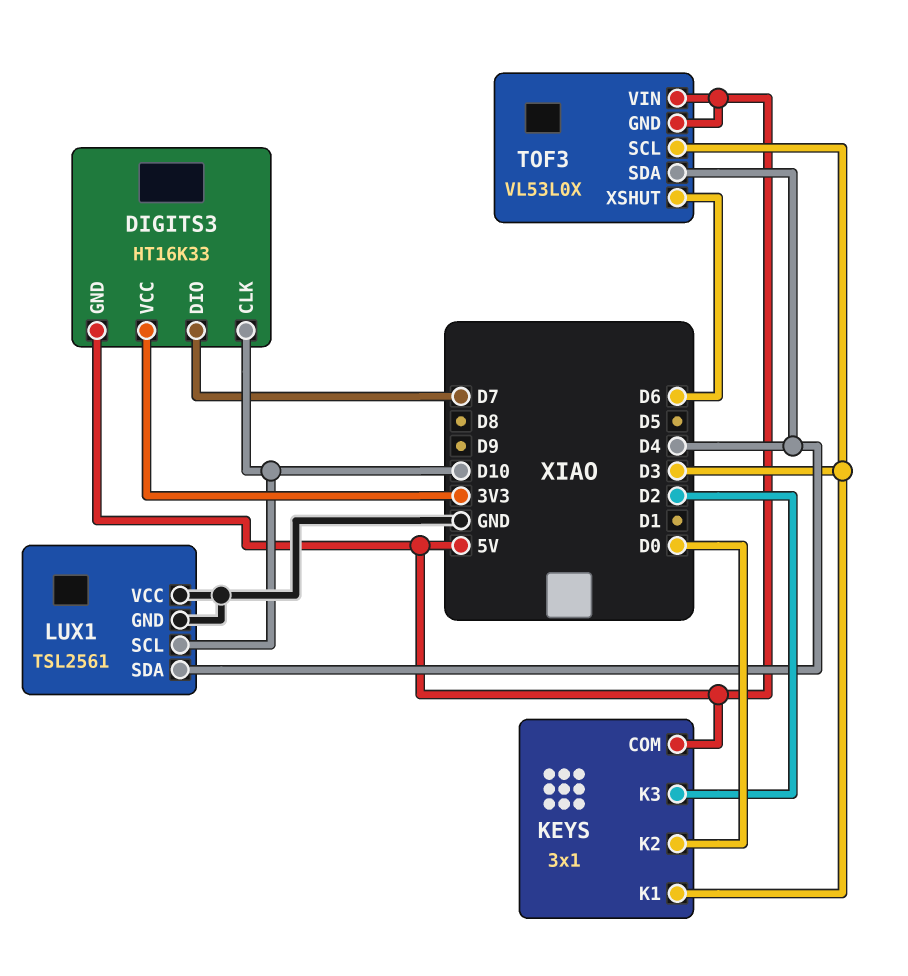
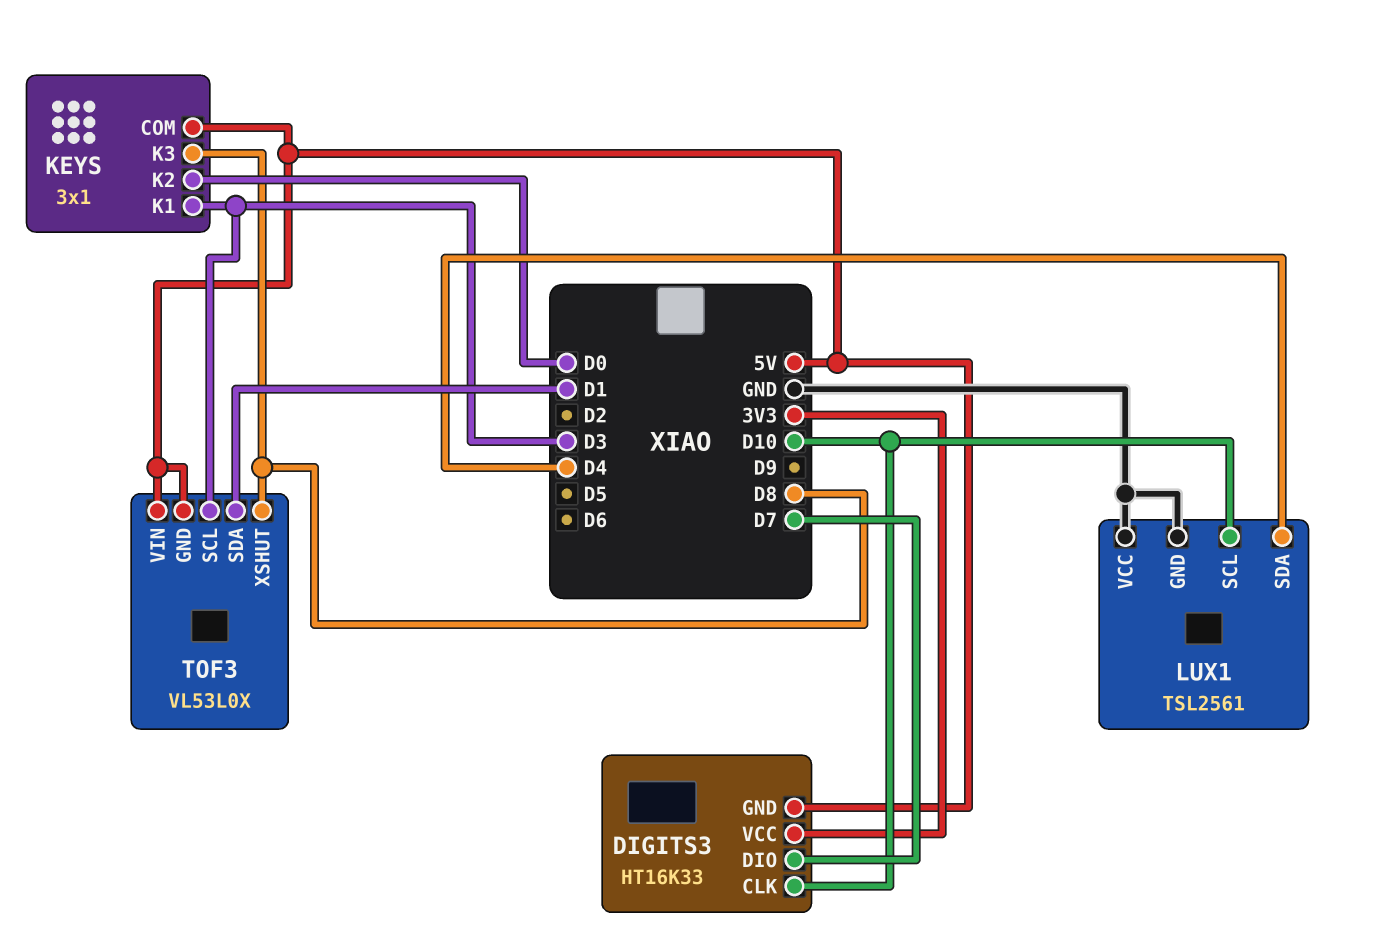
KEYS pin K3: D2 -> D8
TOF3 pin SDA: D4 -> D1
TOF3 pin XSHUT: D6 -> D8

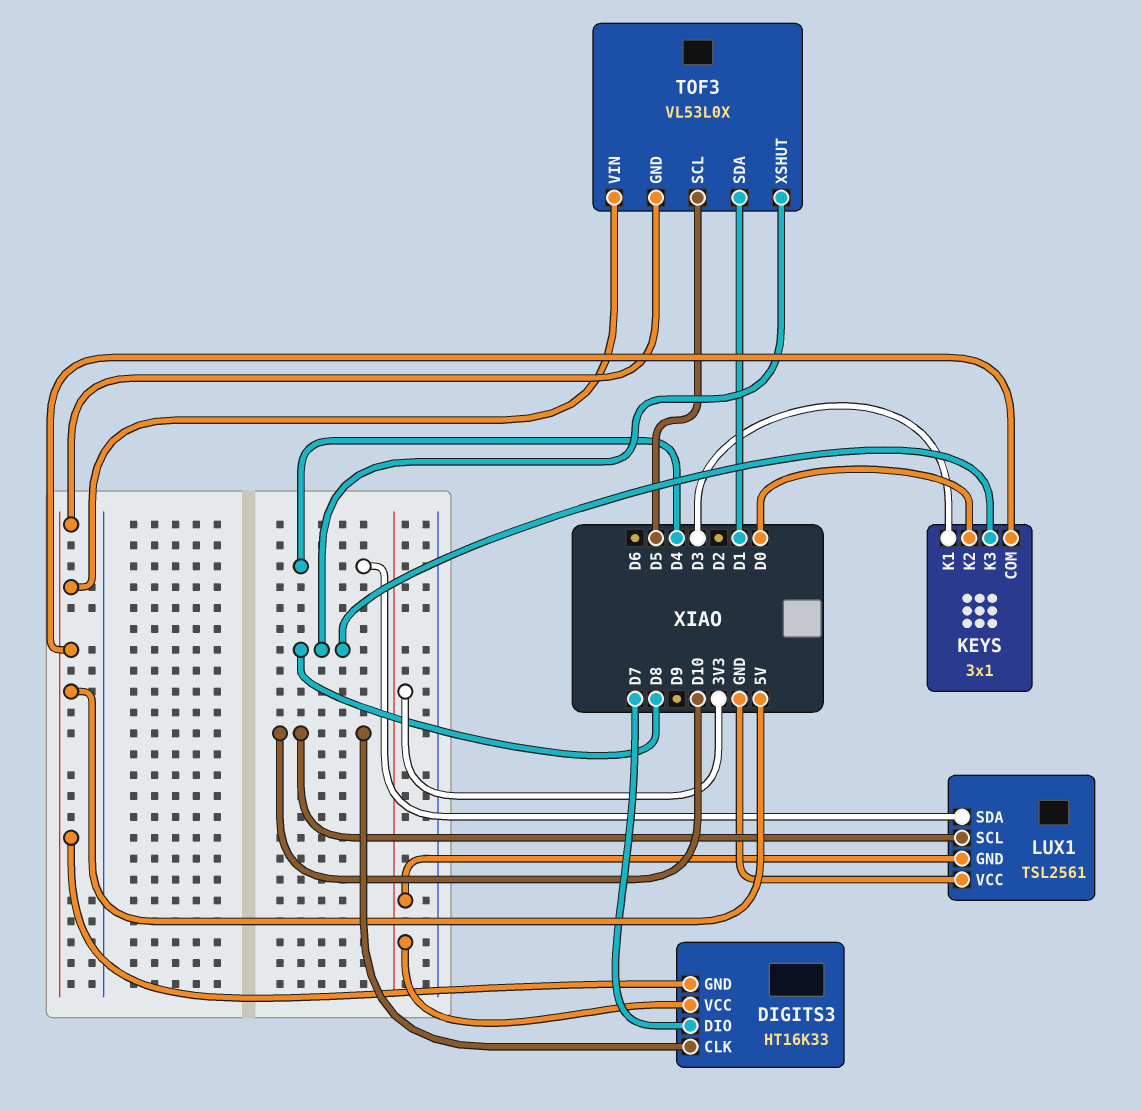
LUX1 pin GND: GND -> 3V3
TOF3 pin SCL: D3 -> D5

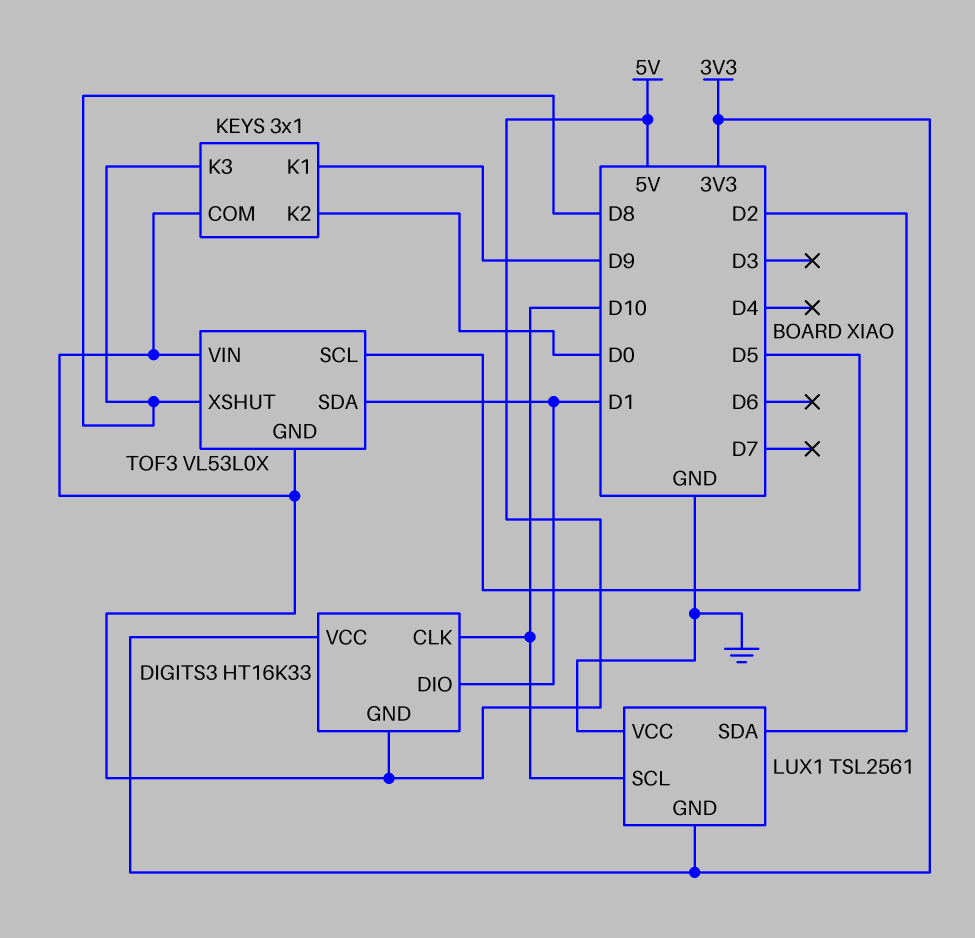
DIGITS3 pin DIO: D7 -> D1
KEYS pin K1: D3 -> D9
LUX1 pin SDA: D4 -> D2

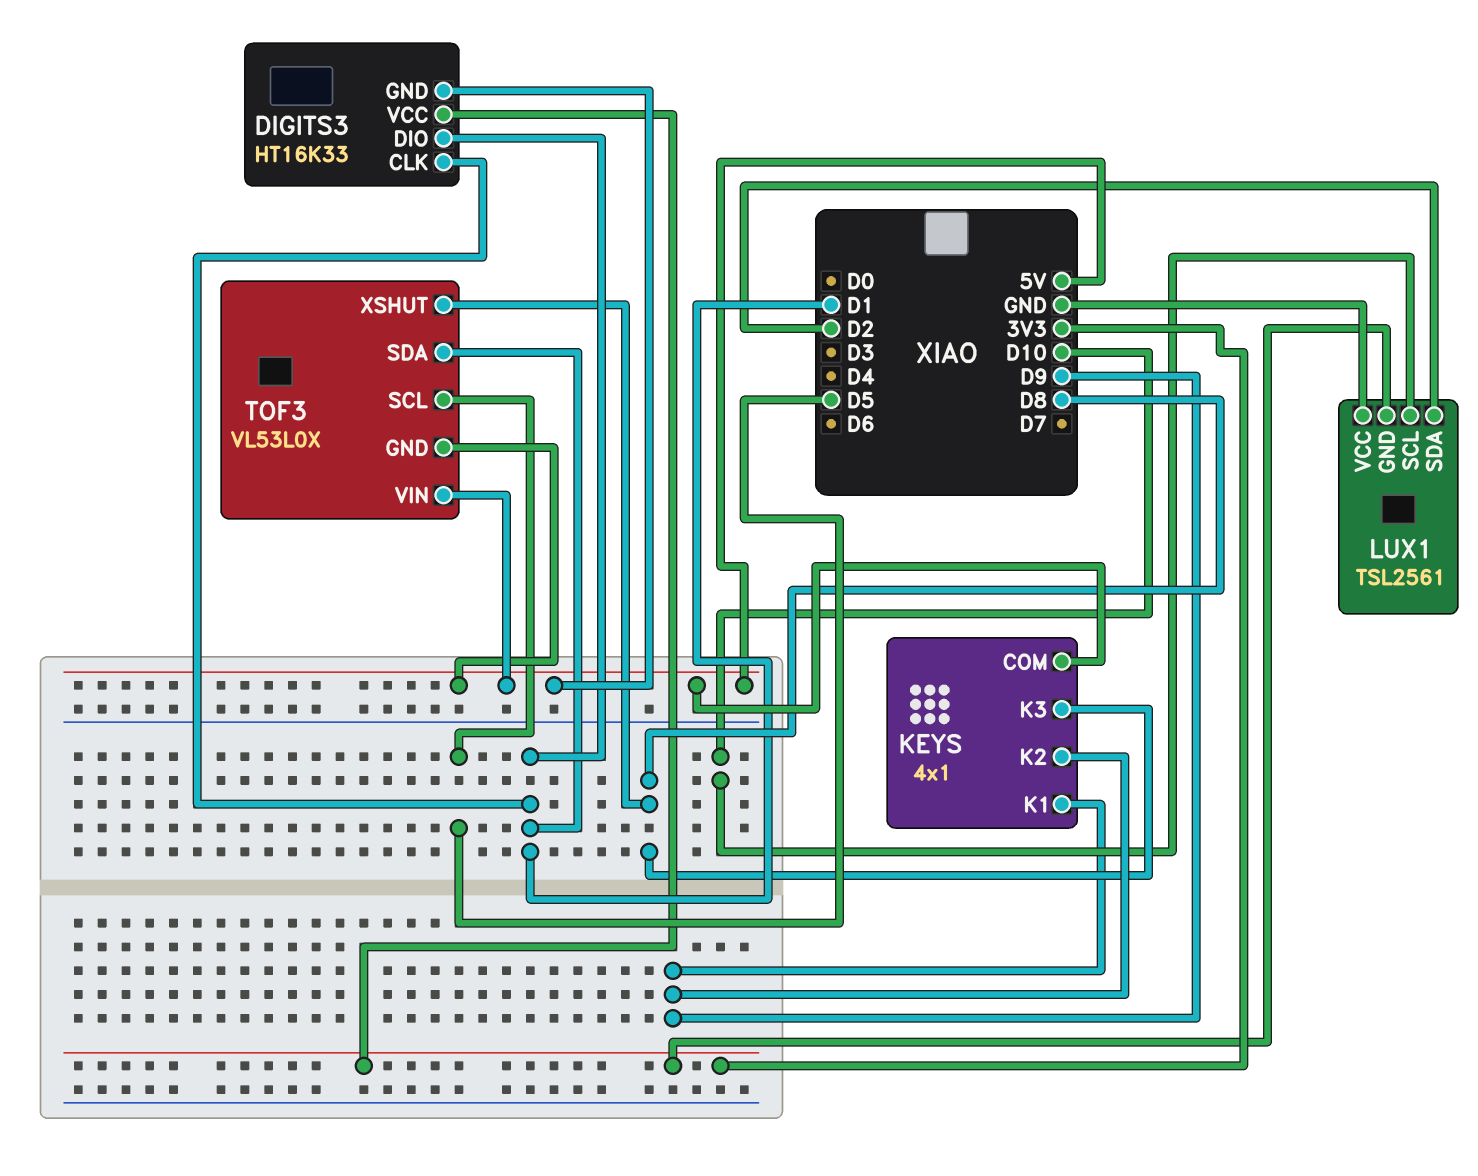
DIGITS3 pin CLK: D10 -> D1
KEYS: 3x1 -> 4x1
KEYS pin K2: D0 -> D9

